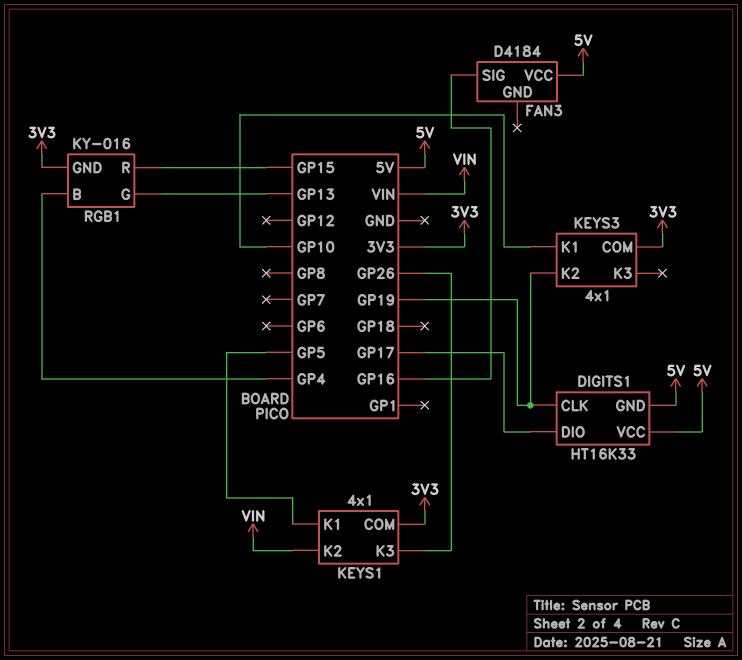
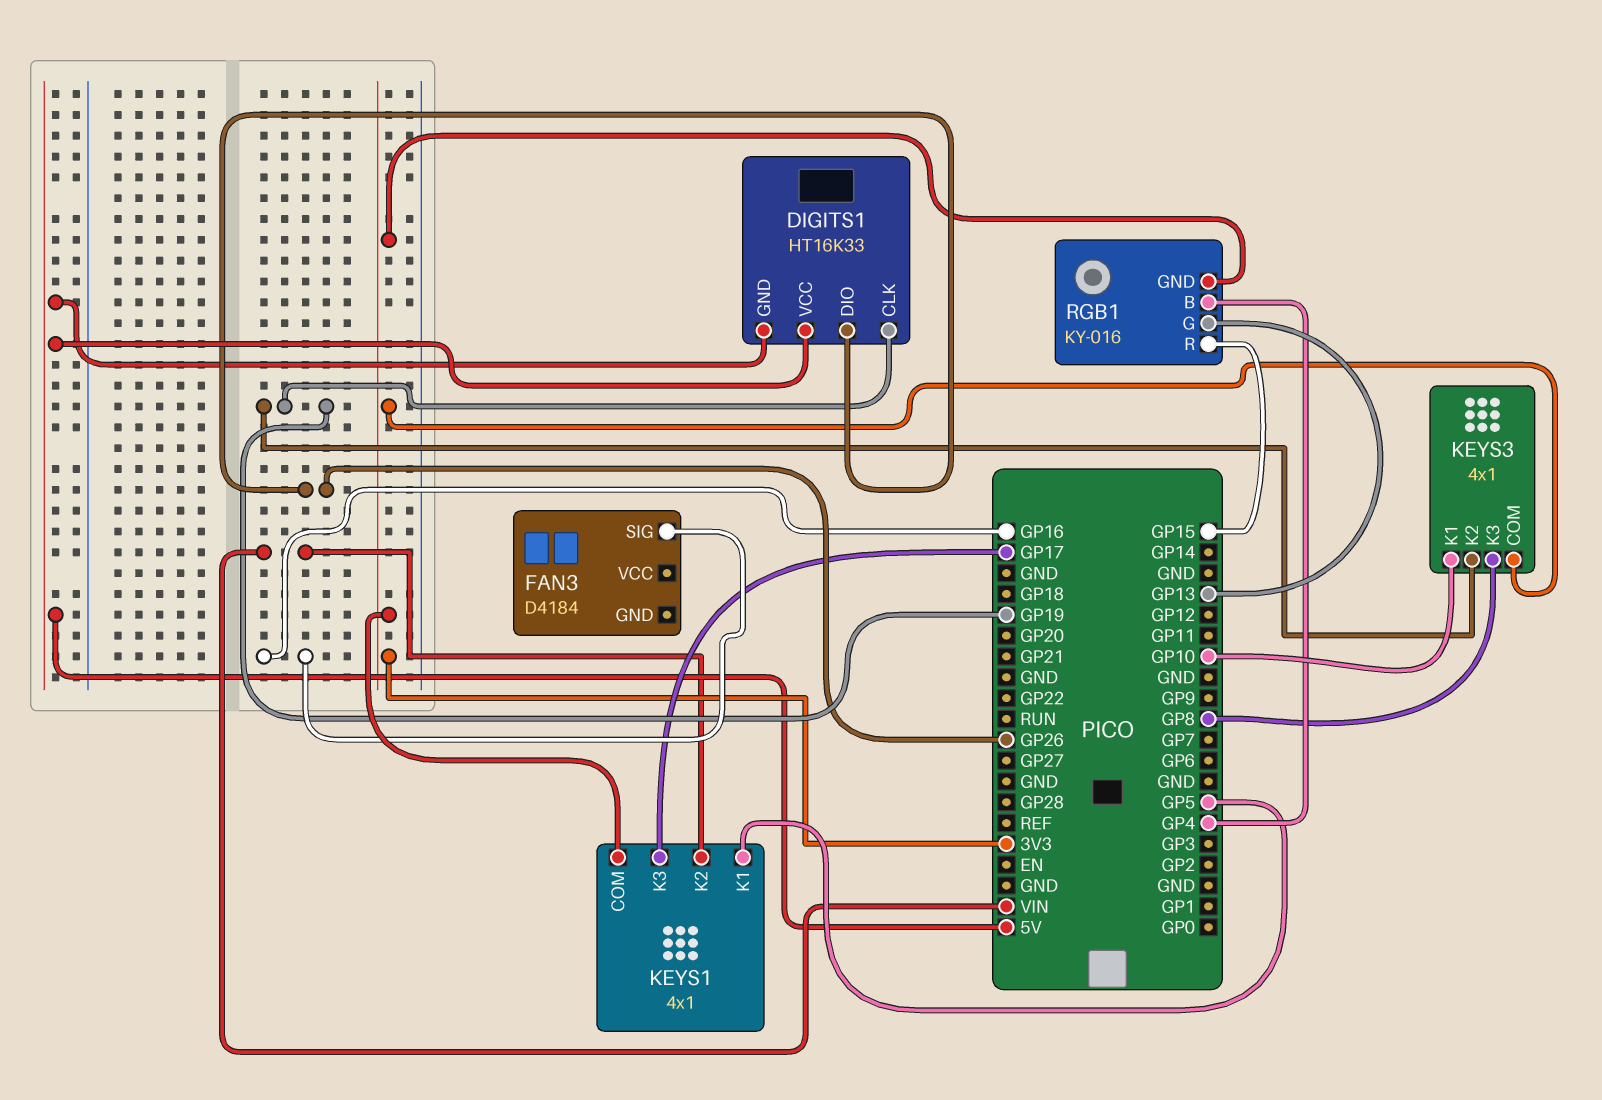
DIGITS1 pin DIO: GP17 -> GP26
FAN3 pin VCC: 5V -> none
KEYS1 pin K3: GP26 -> GP17
KEYS3 pin K3: none -> GP8

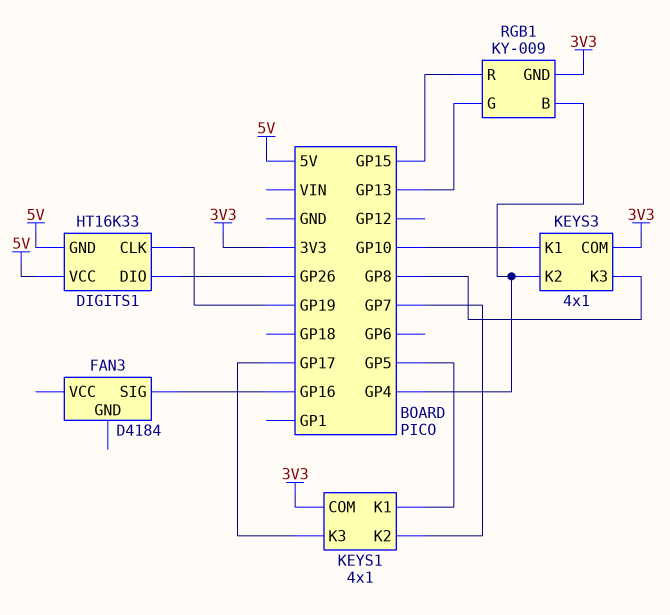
KEYS1 pin K2: VIN -> GP7
KEYS3 pin K2: GP19 -> GP4
RGB1: KY-016 -> KY-009

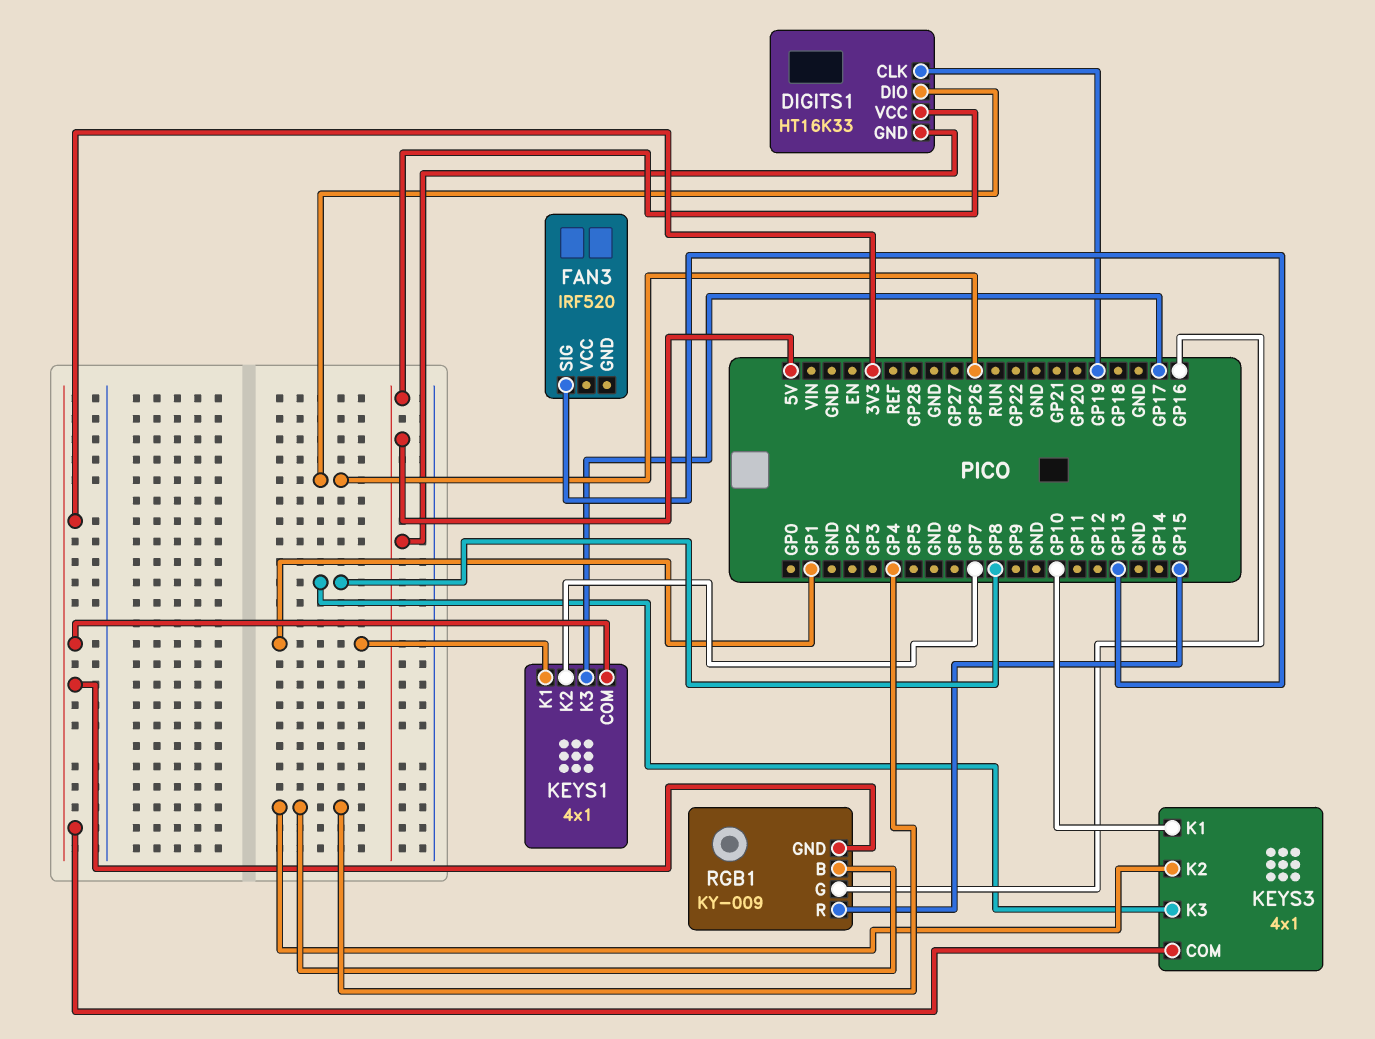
FAN3: D4184 -> IRF520
FAN3 pin SIG: GP16 -> GP13
KEYS1 pin K1: GP5 -> GP1
RGB1 pin G: GP13 -> GP16

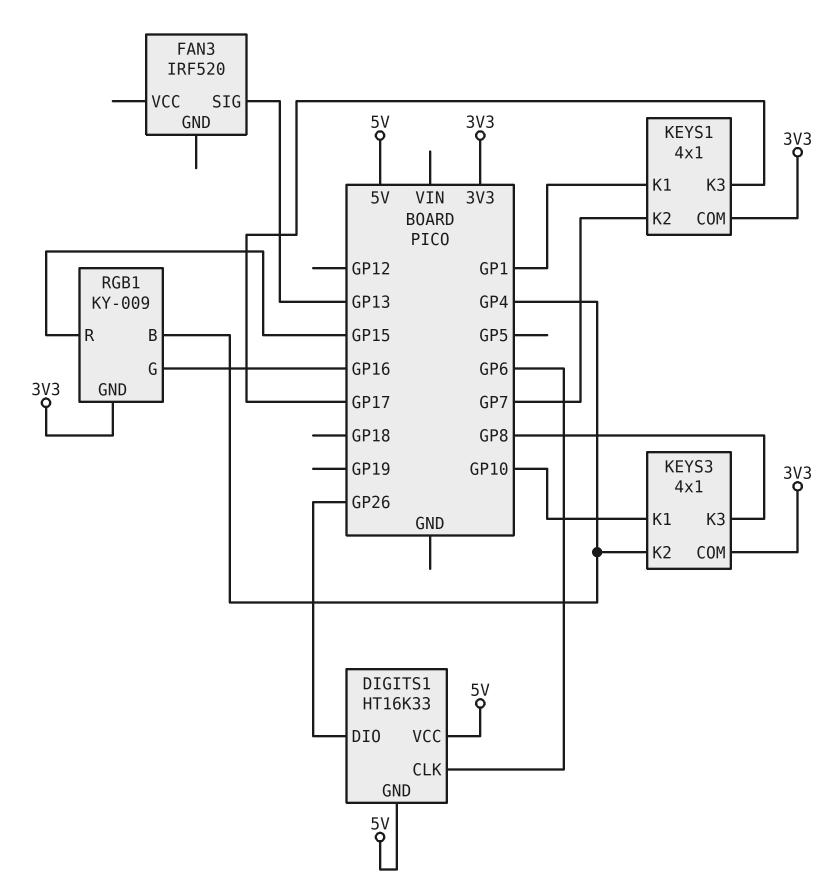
DIGITS1 pin CLK: GP19 -> GP6

